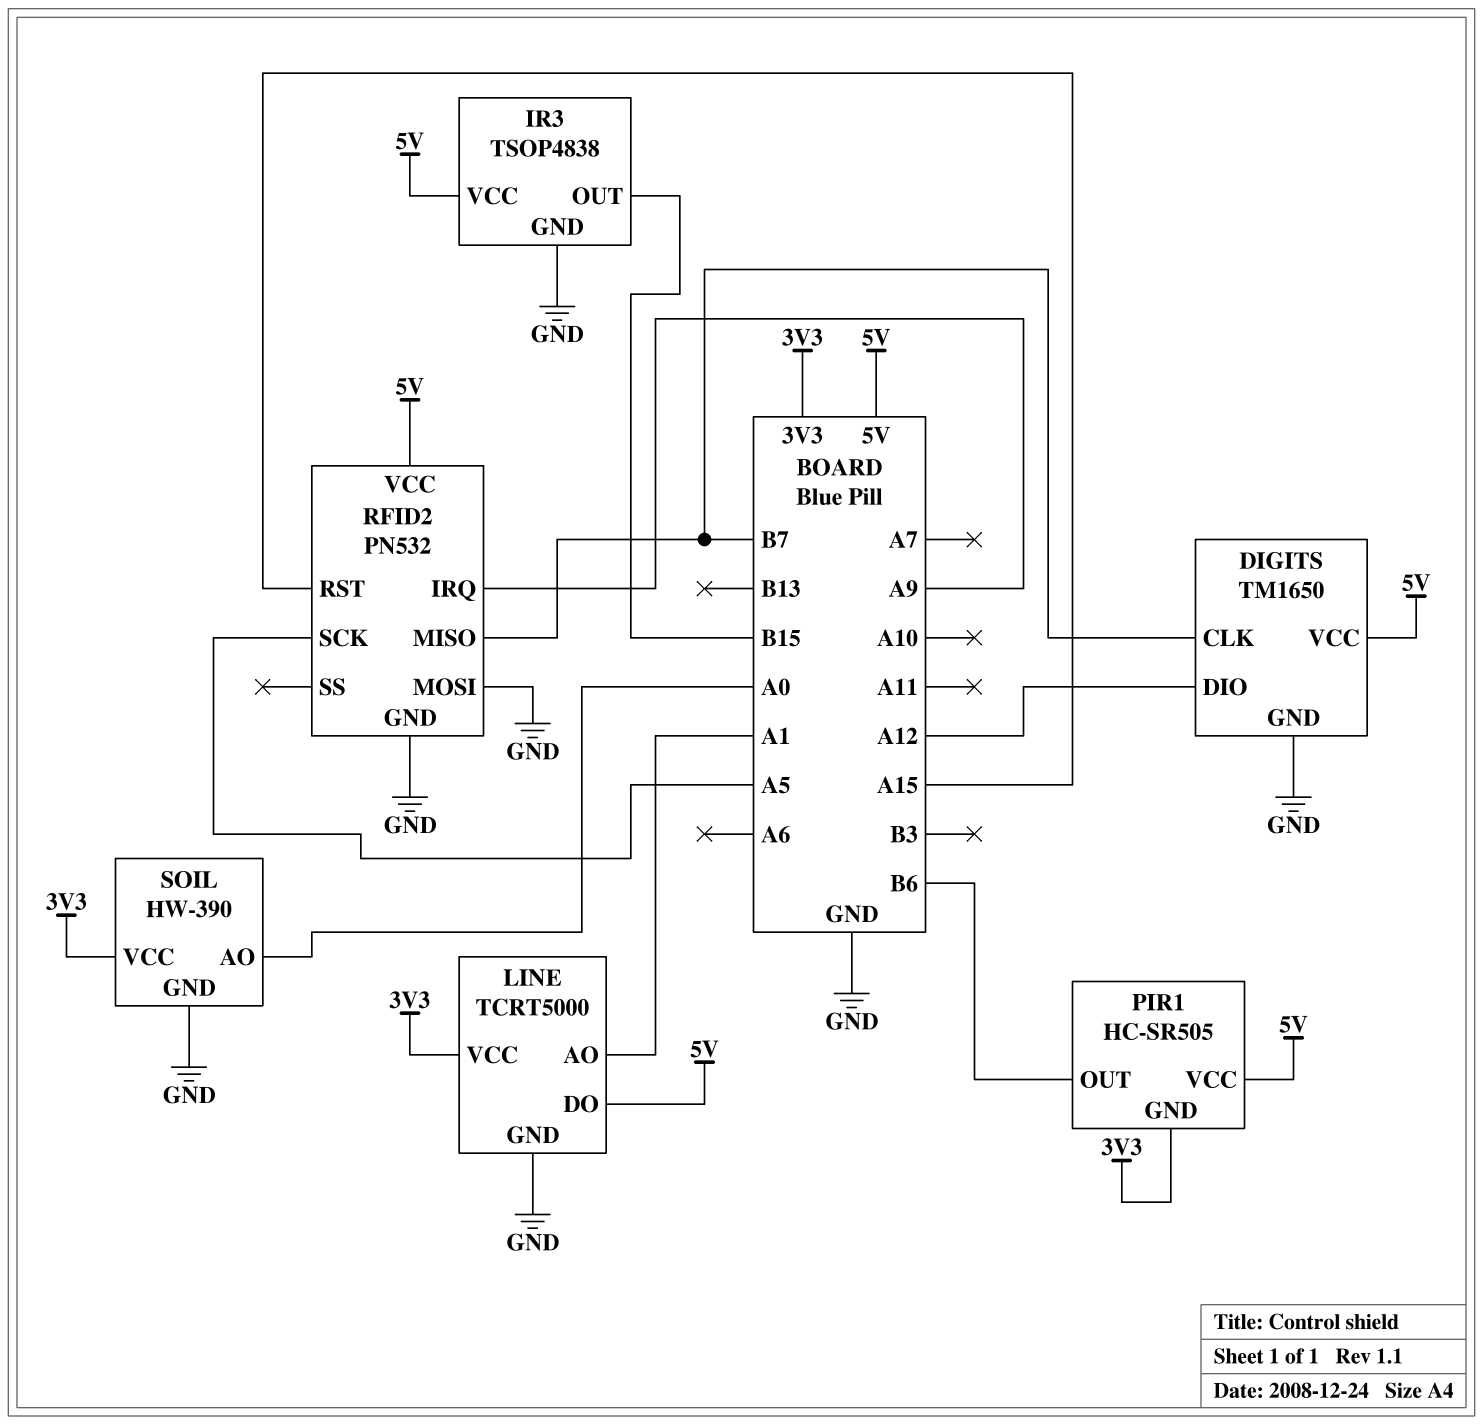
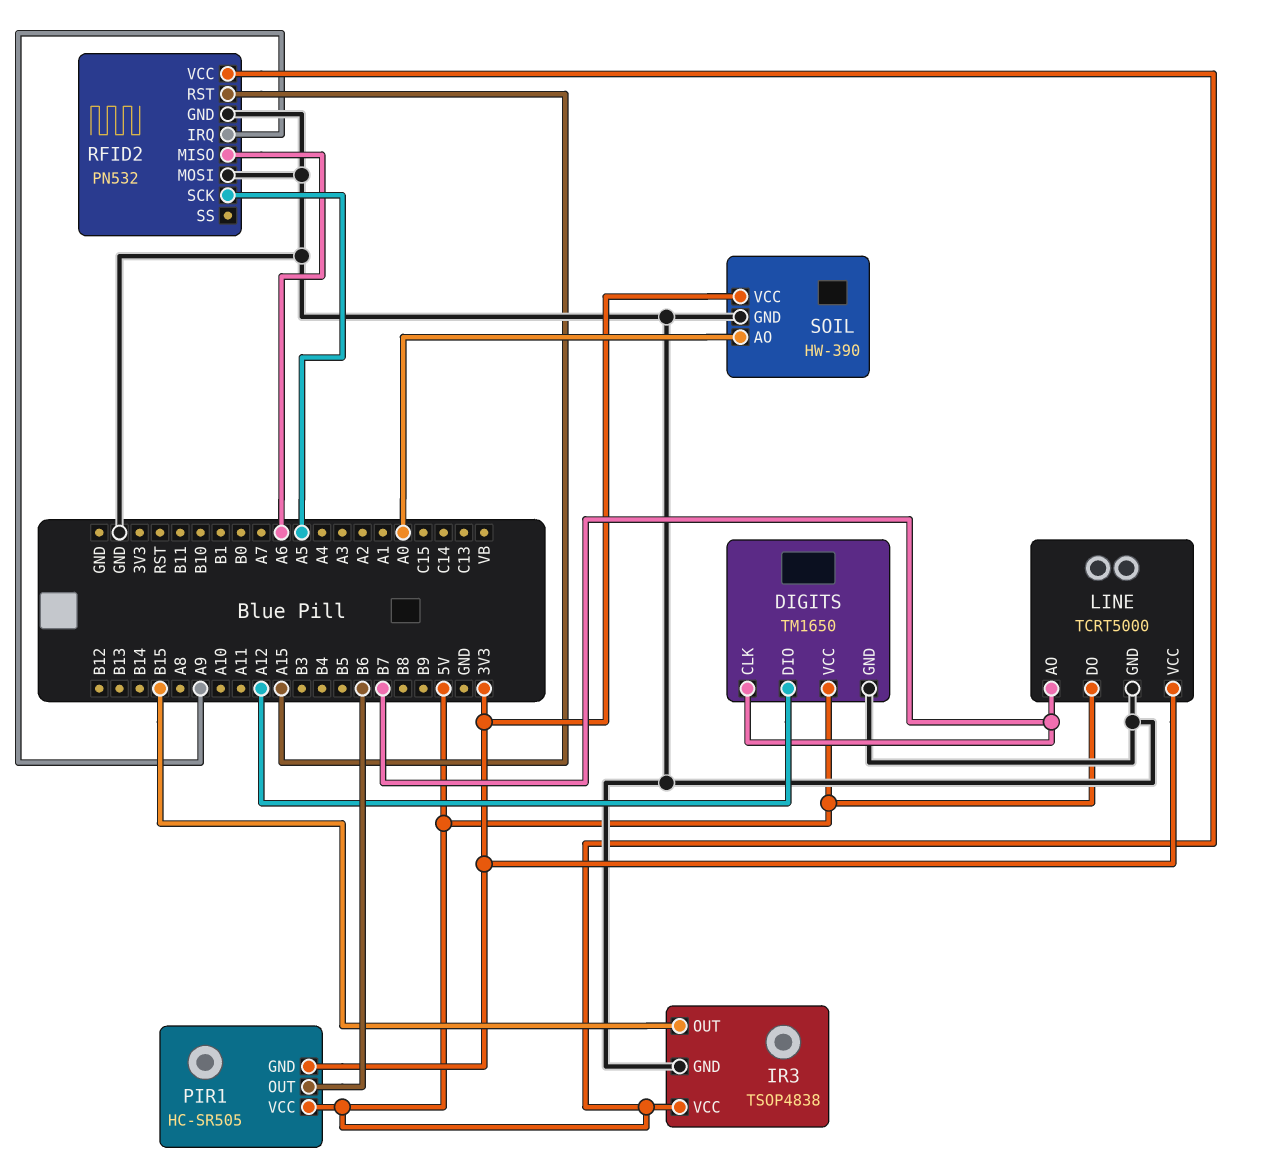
LINE pin AO: A1 -> B7
RFID2 pin MISO: B7 -> A6

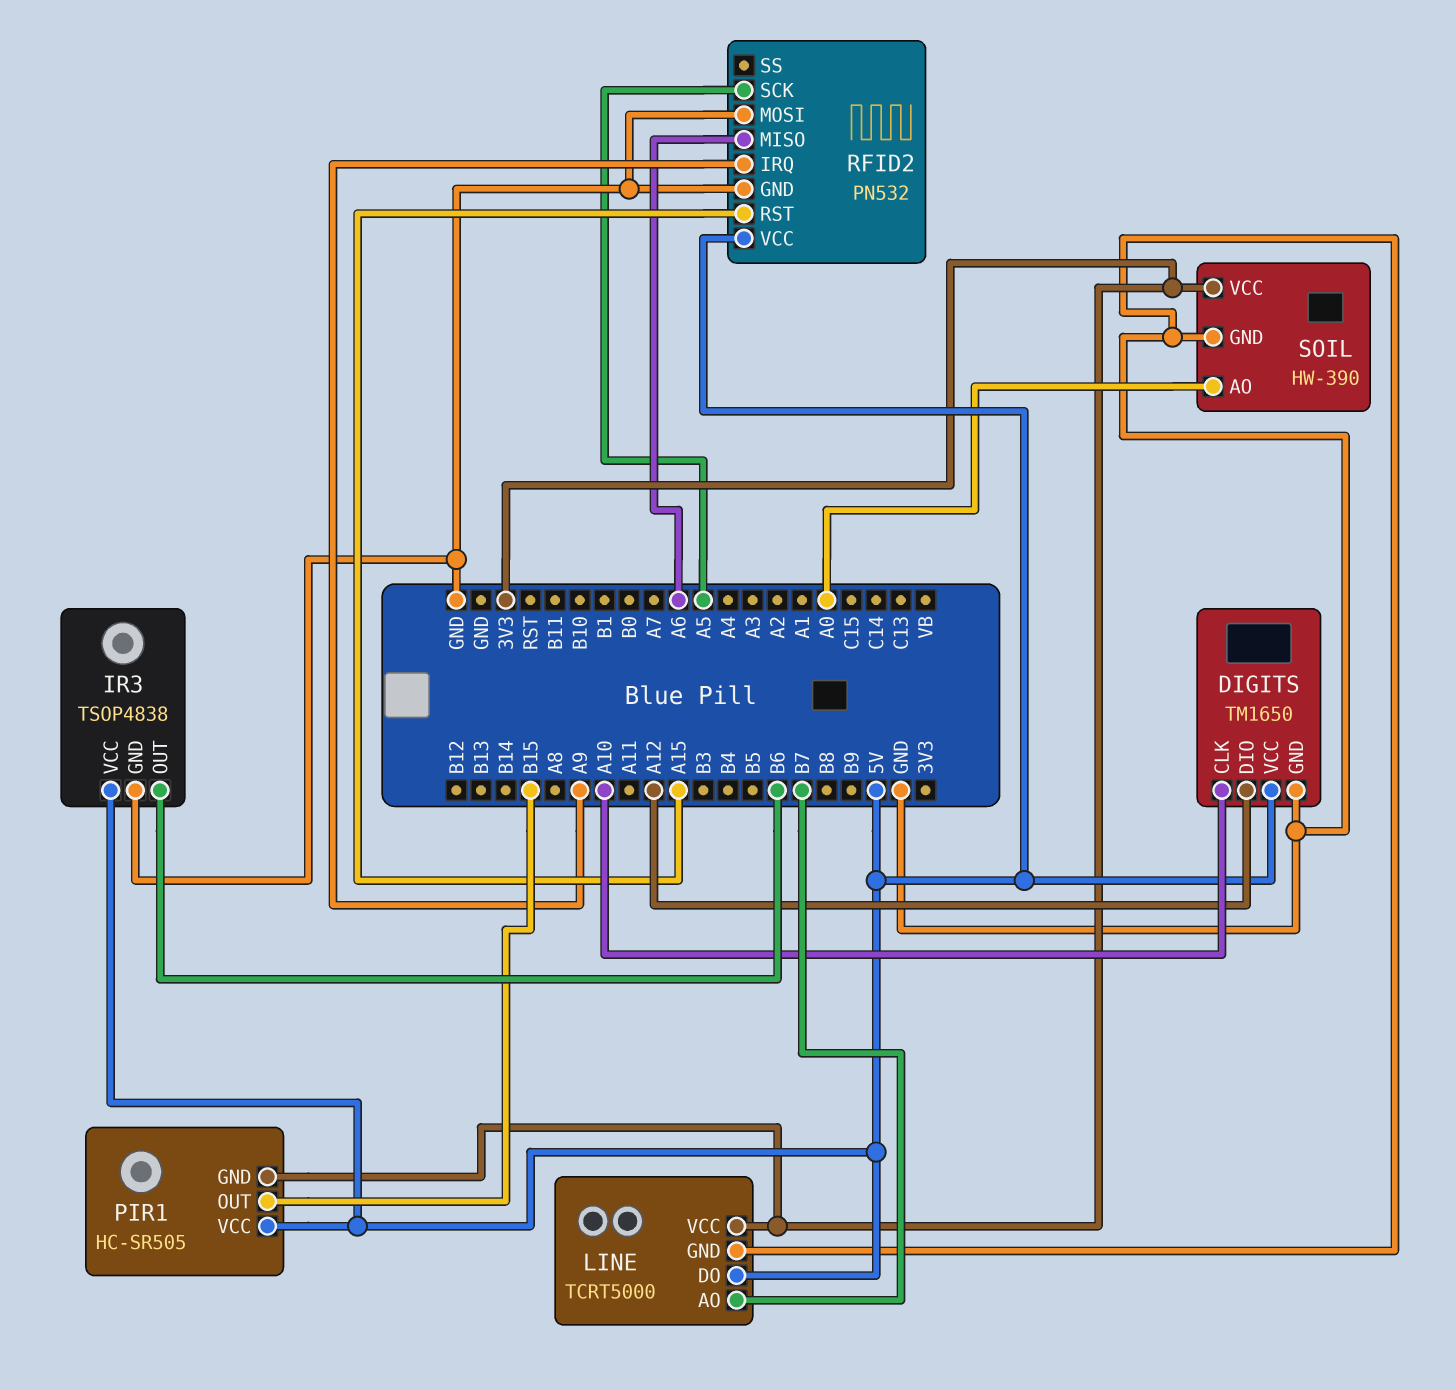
DIGITS pin CLK: B7 -> A10
IR3 pin OUT: B15 -> B6
PIR1 pin OUT: B6 -> B15

